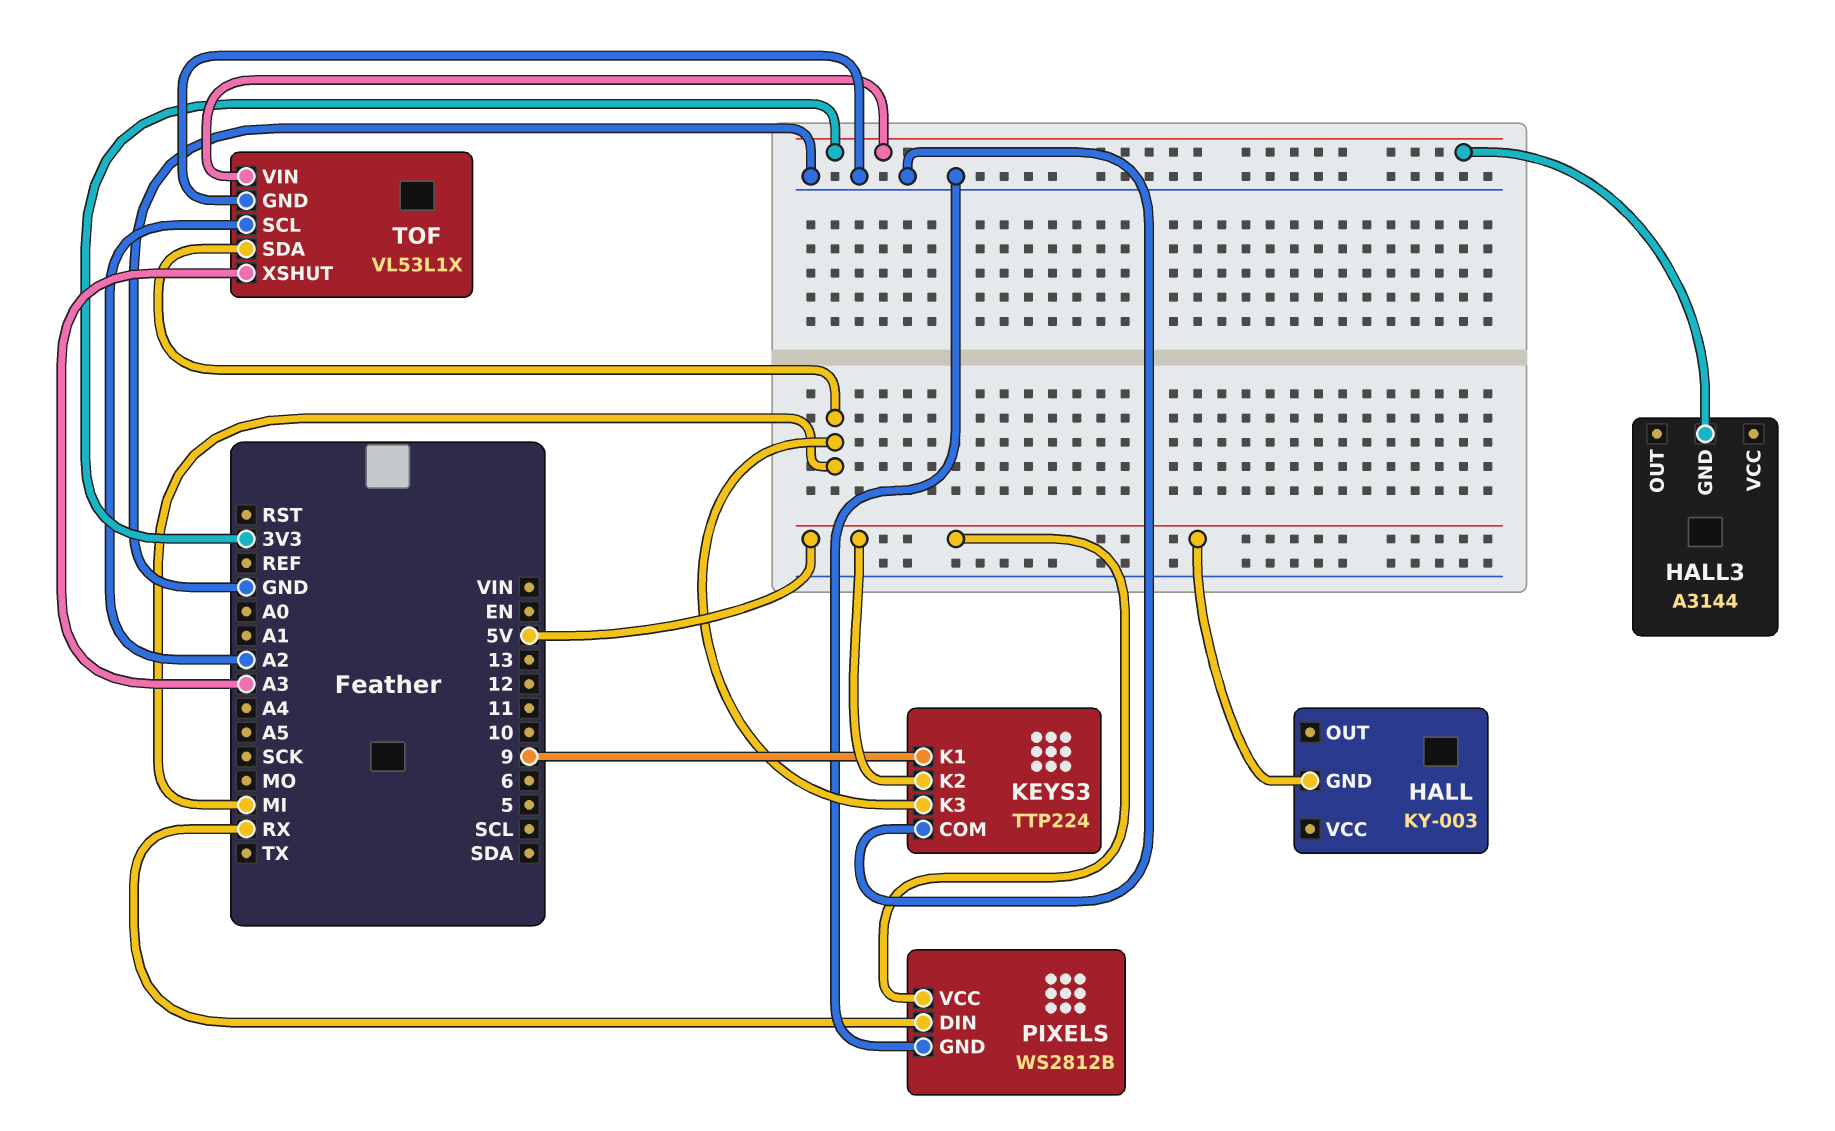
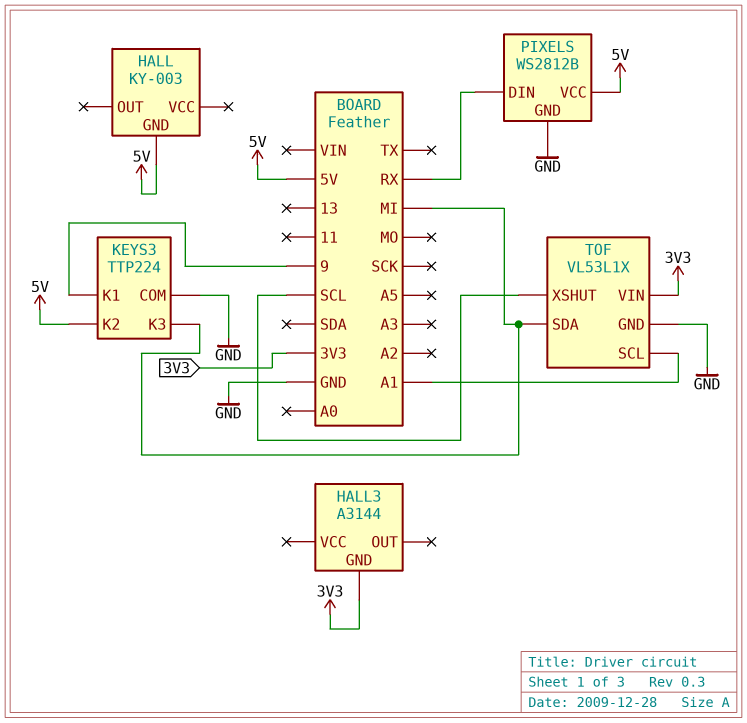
TOF pin SCL: A2 -> A1
TOF pin XSHUT: A3 -> SCL

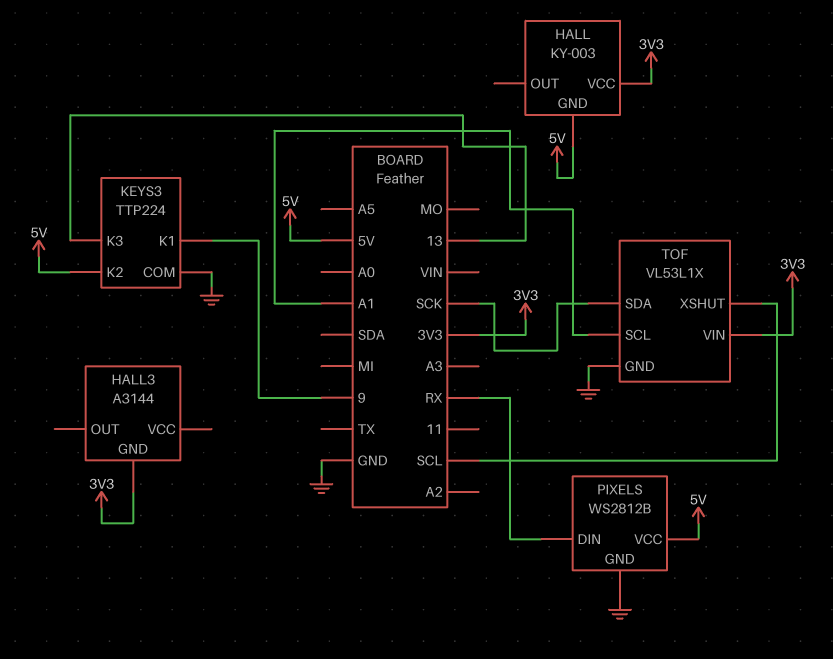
HALL pin VCC: none -> 3V3
KEYS3 pin K3: MI -> 13
TOF pin SDA: MI -> SCK

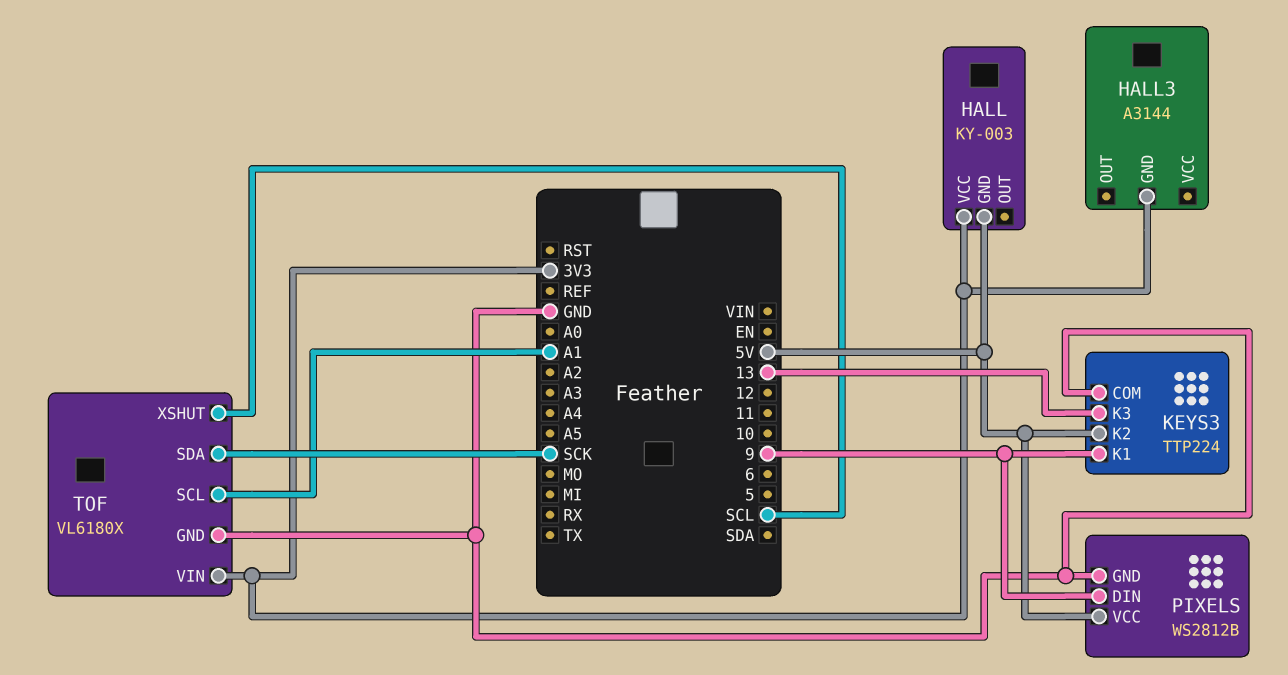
PIXELS pin DIN: RX -> 9
TOF: VL53L1X -> VL6180X

